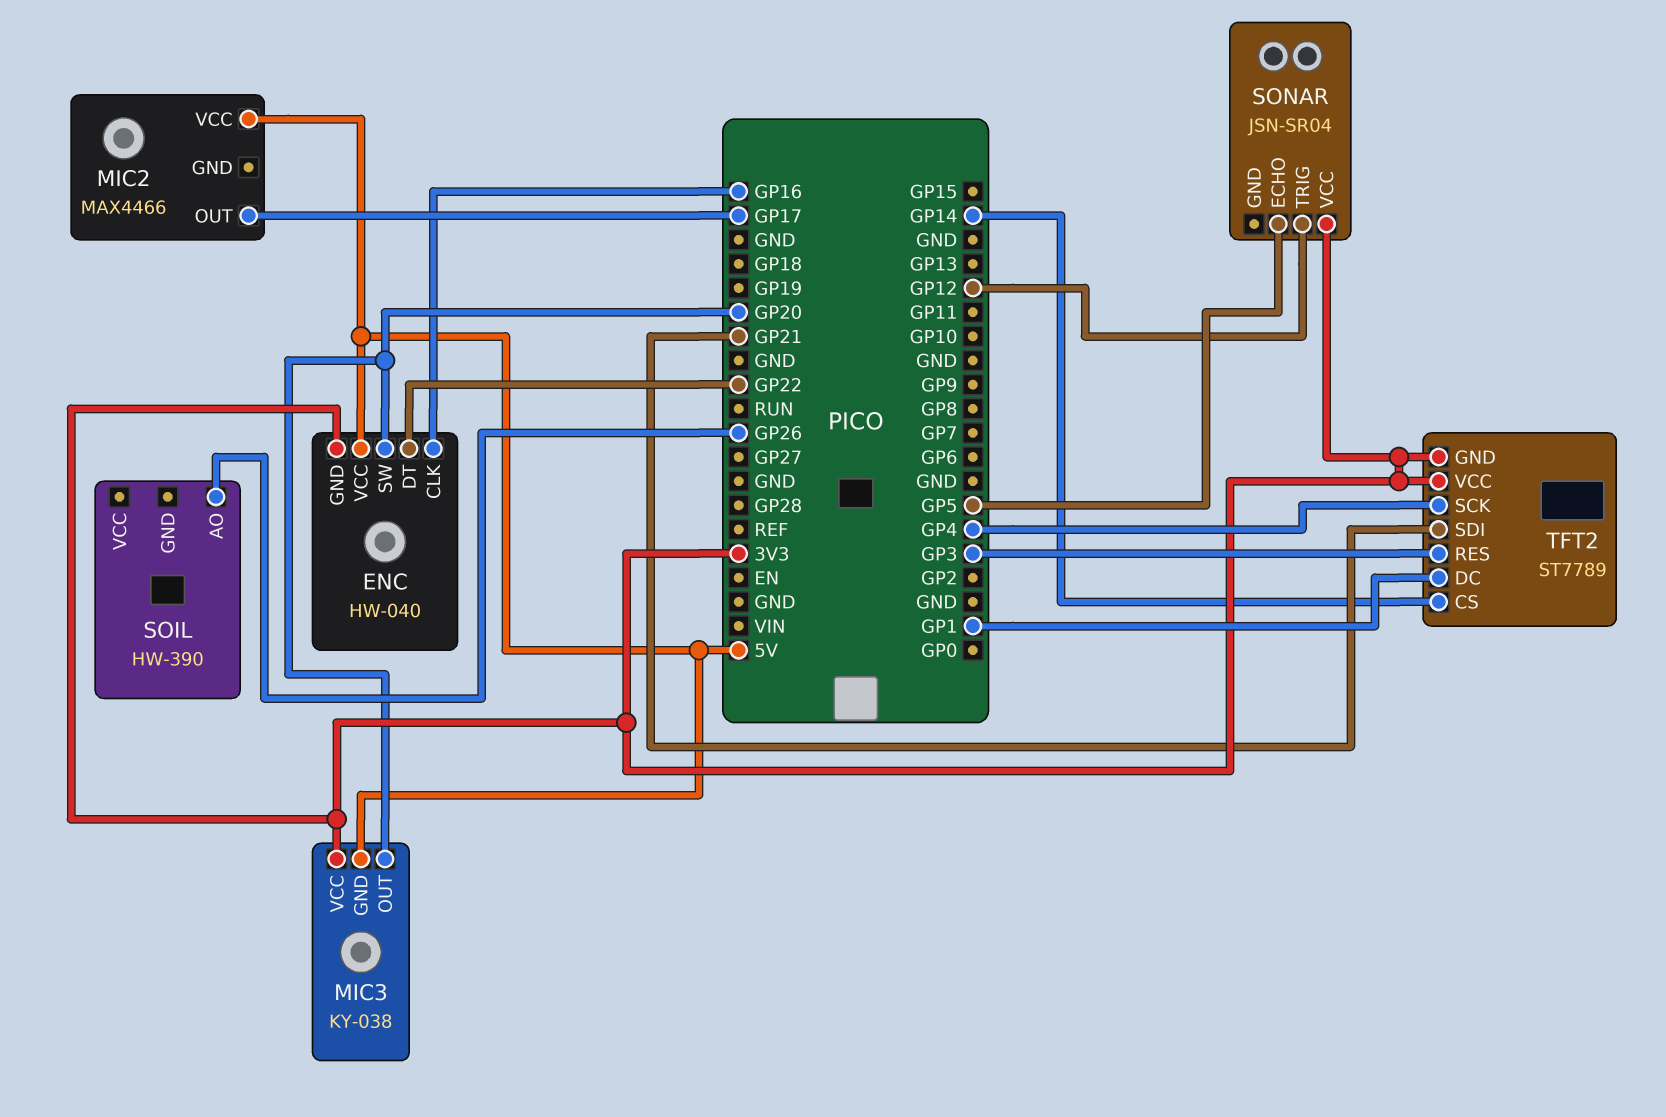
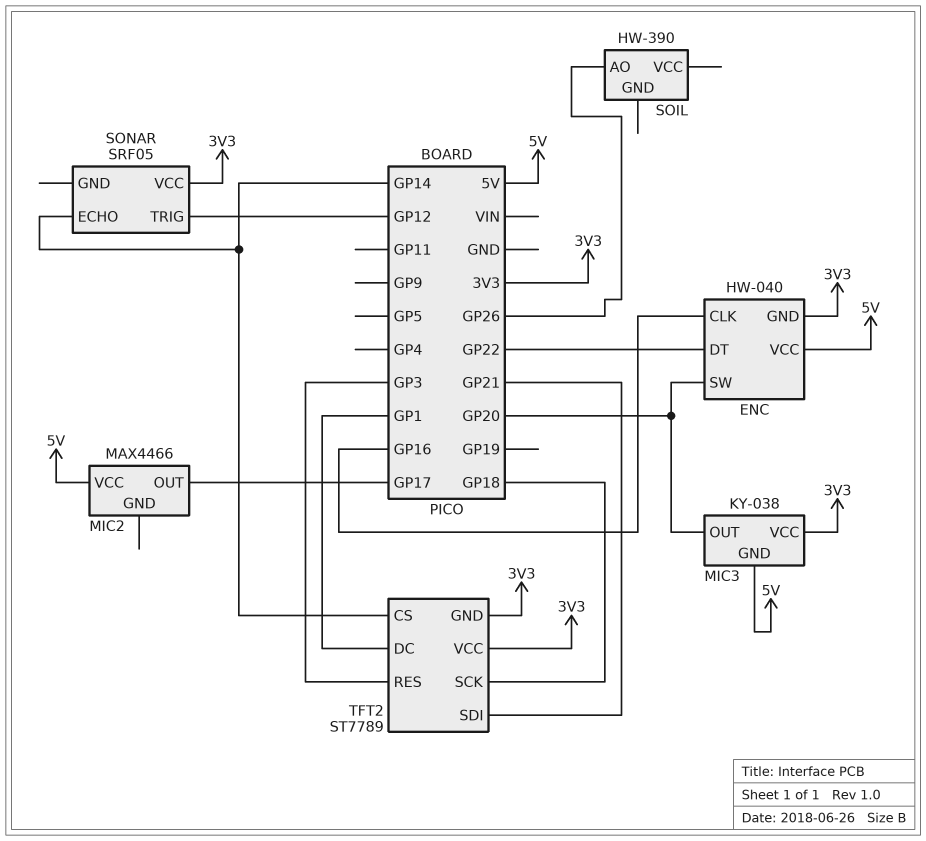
SONAR: JSN-SR04 -> SRF05
SONAR pin ECHO: GP5 -> GP14
TFT2 pin SCK: GP4 -> GP18

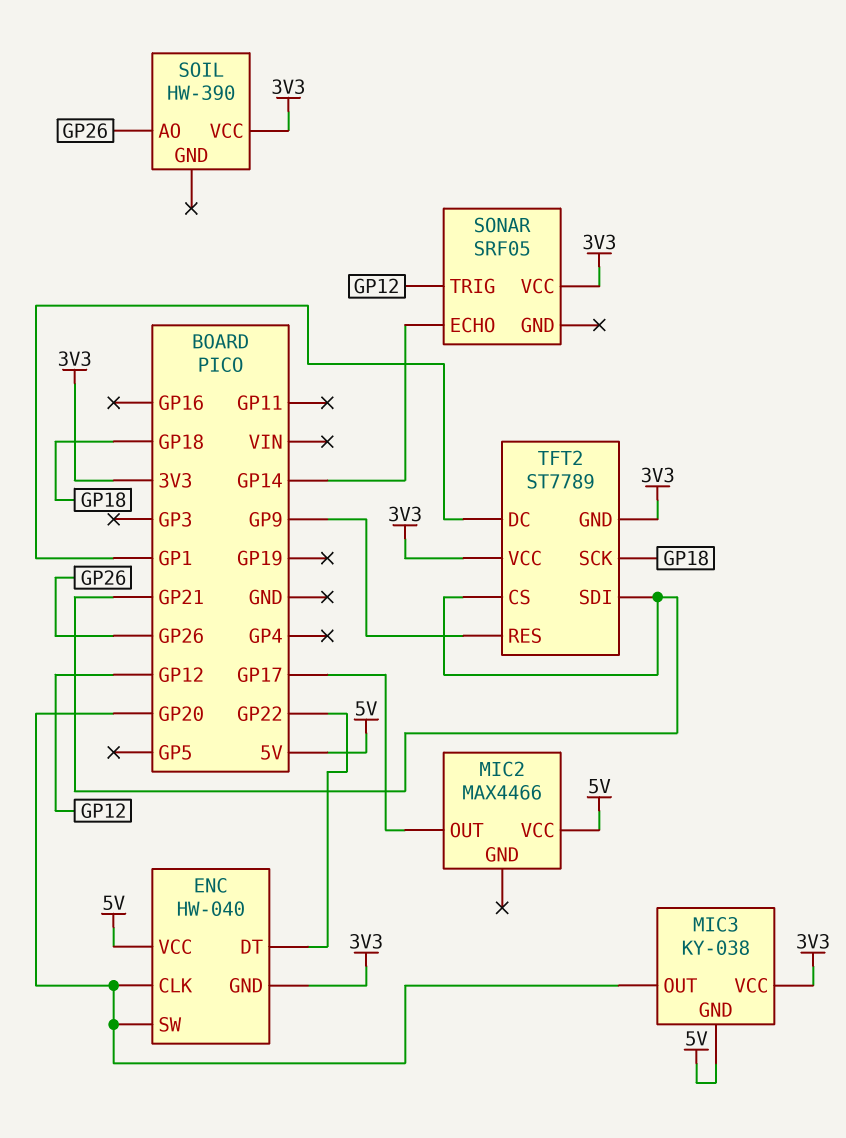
ENC pin CLK: GP16 -> GP20
SOIL pin VCC: none -> 3V3
TFT2 pin CS: GP14 -> GP21
TFT2 pin RES: GP3 -> GP9

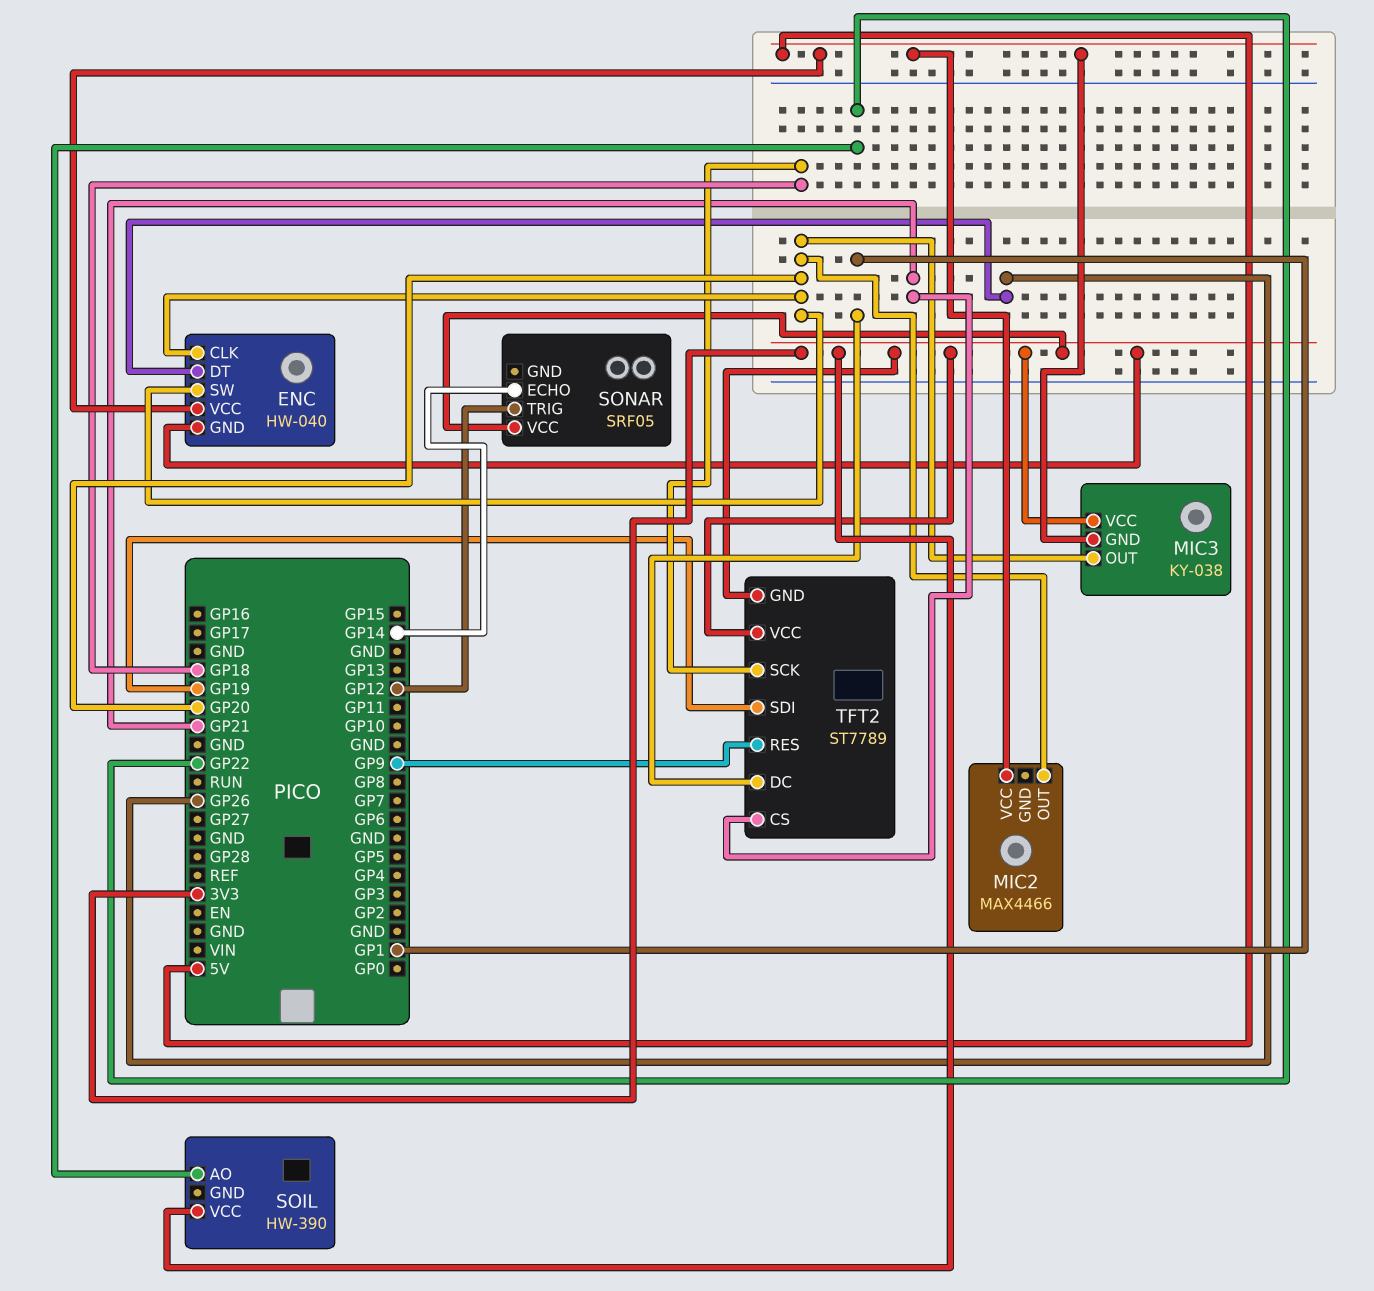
ENC pin DT: GP22 -> GP26
MIC2 pin OUT: GP17 -> GP20
SOIL pin AO: GP26 -> GP22
TFT2 pin SDI: GP21 -> GP19

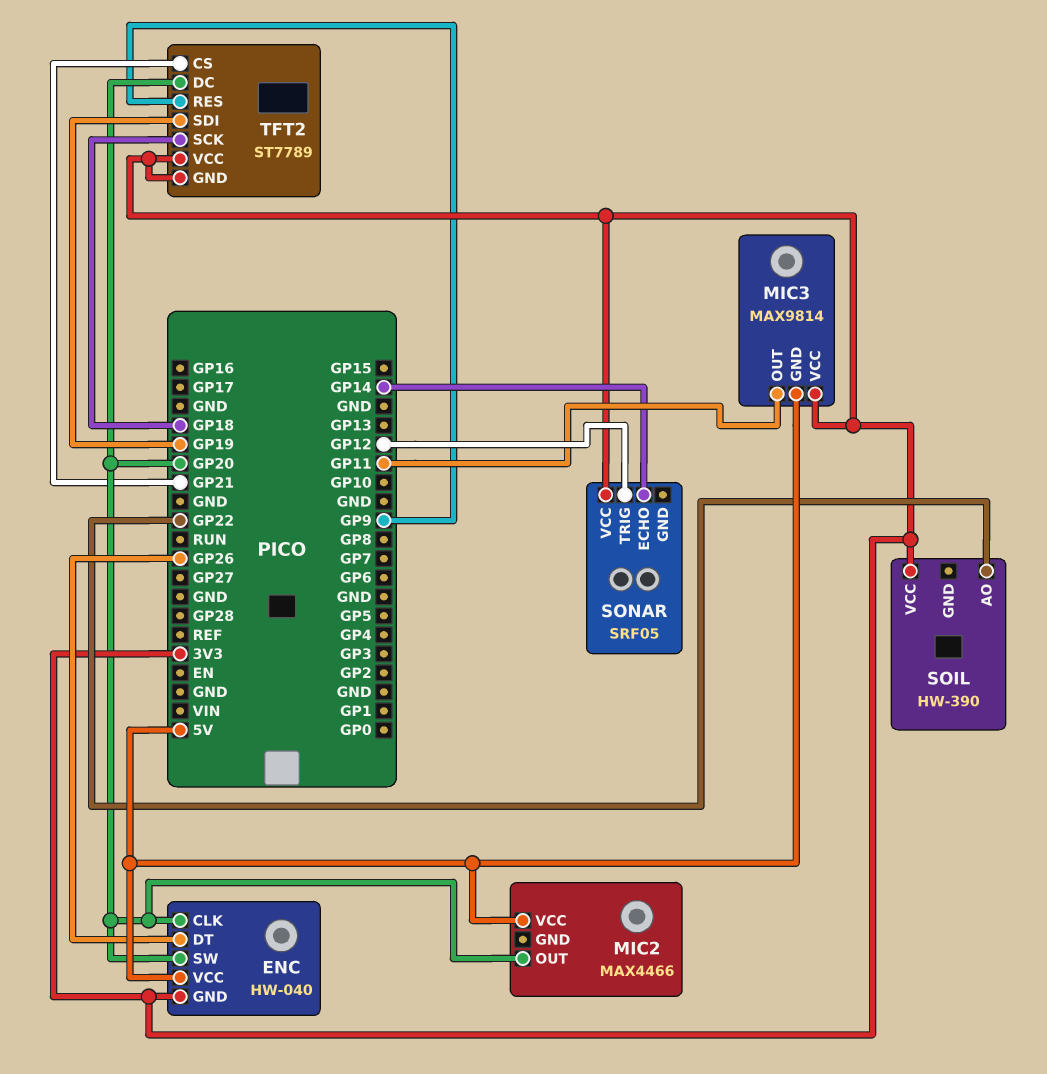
MIC3: KY-038 -> MAX9814
MIC3 pin OUT: GP20 -> GP11
TFT2 pin DC: GP1 -> GP20

